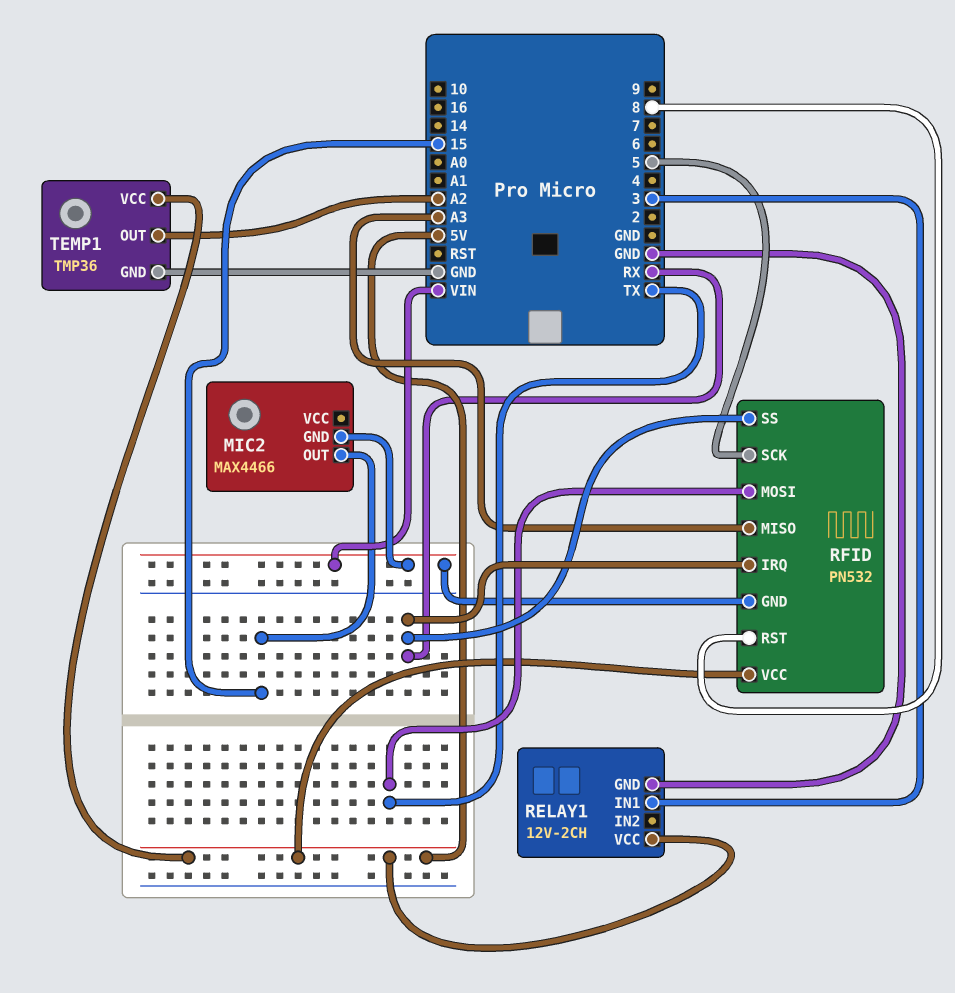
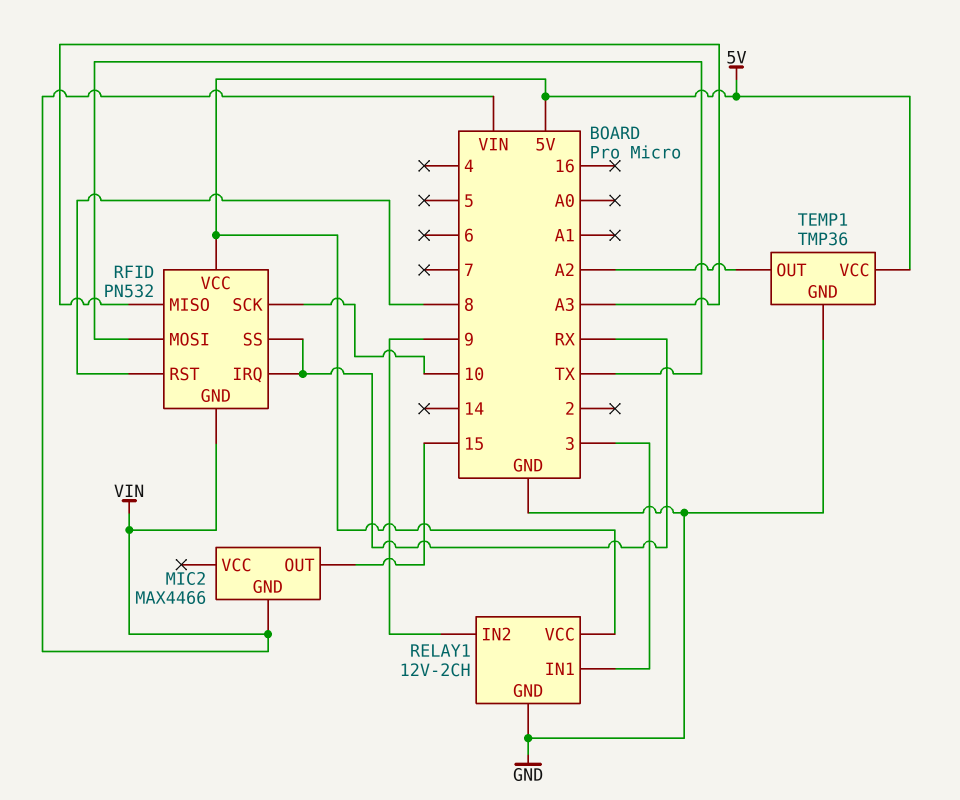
RELAY1 pin IN2: none -> 9
RFID pin SCK: 5 -> 10

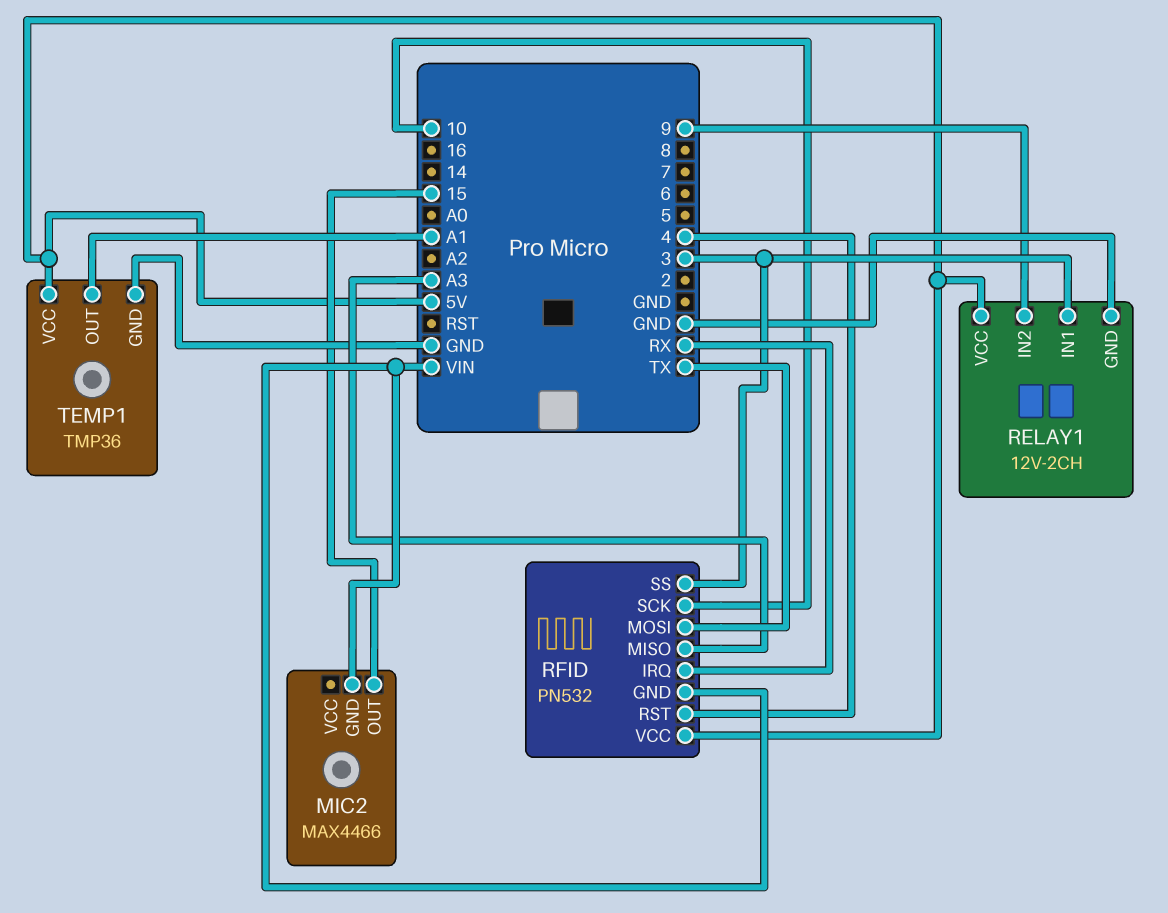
RFID pin RST: 8 -> 4
RFID pin SS: RX -> 3
TEMP1 pin OUT: A2 -> A1

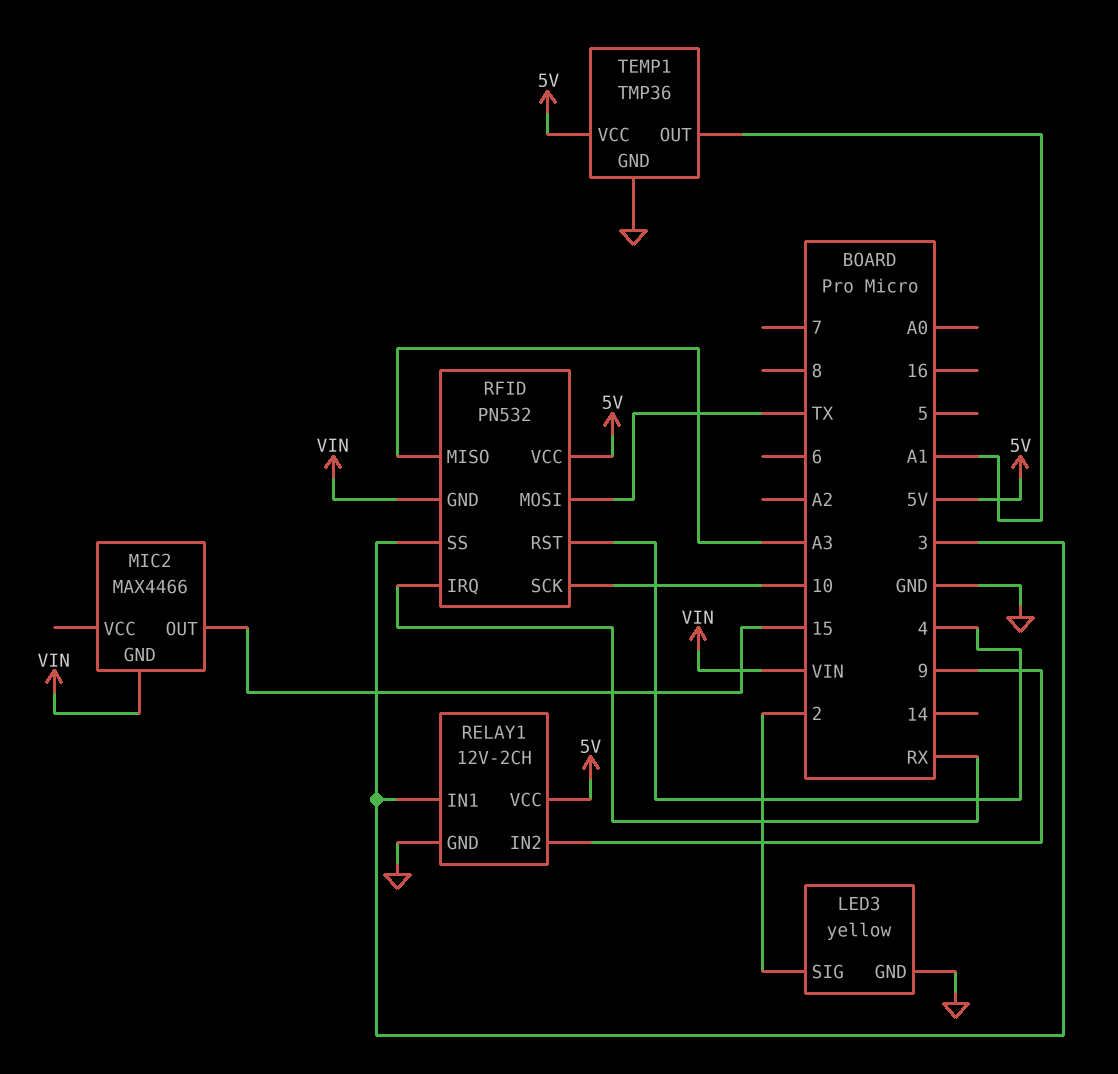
LED3: none -> yellow
LED3 pin GND: none -> GND
LED3 pin SIG: none -> 2

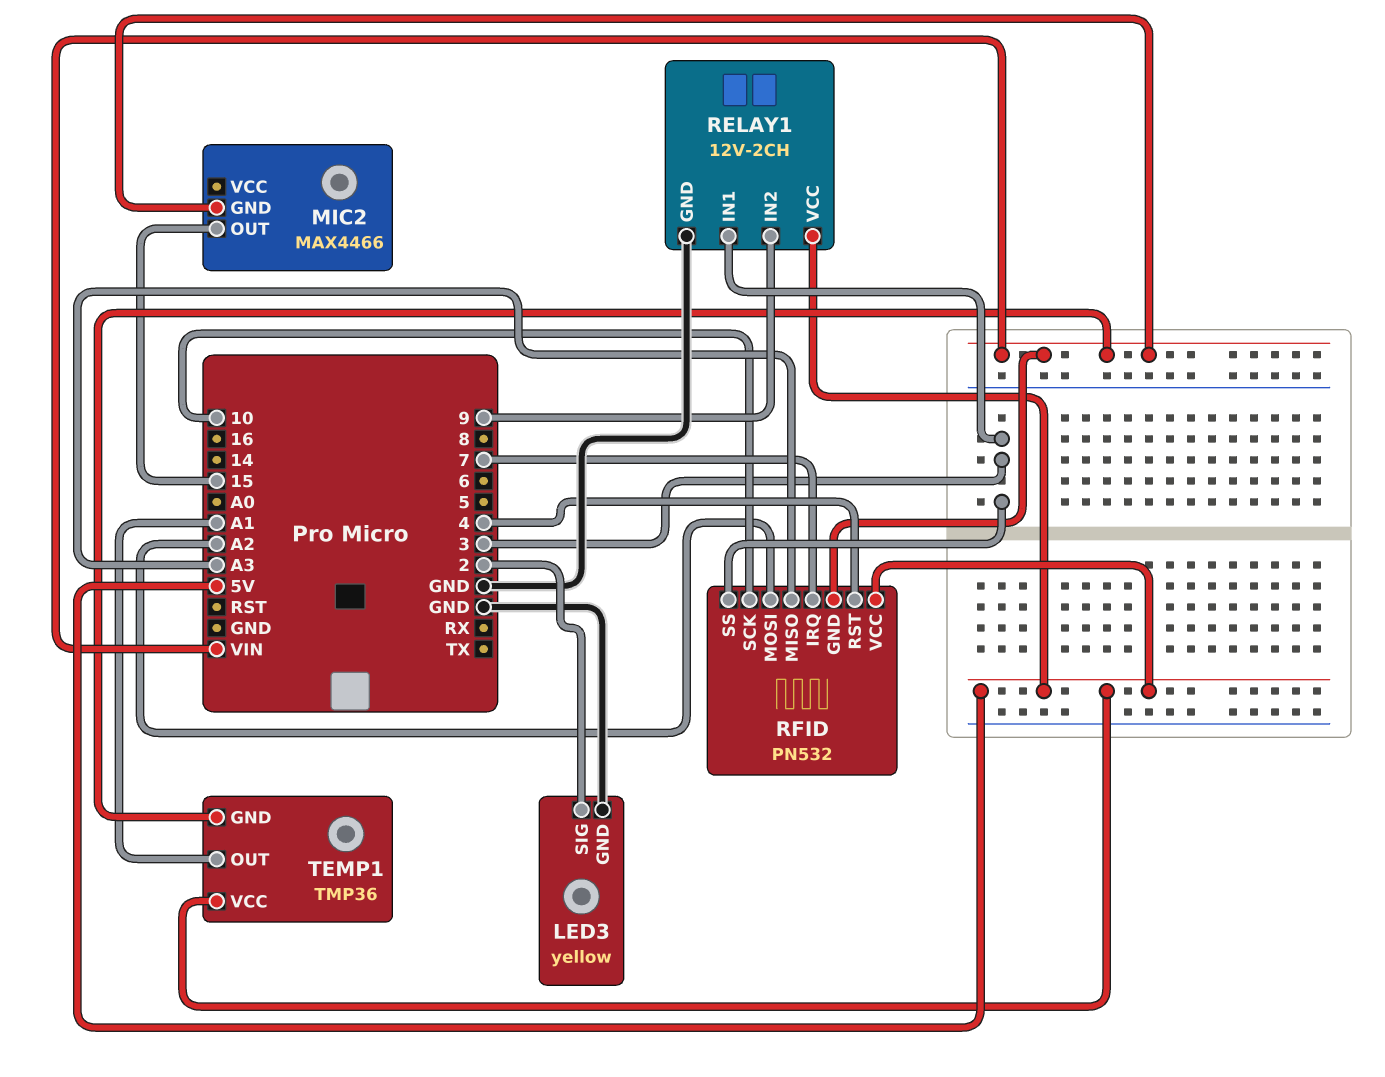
RFID pin IRQ: RX -> 7
RFID pin MOSI: TX -> A2
TEMP1 pin GND: GND -> VIN

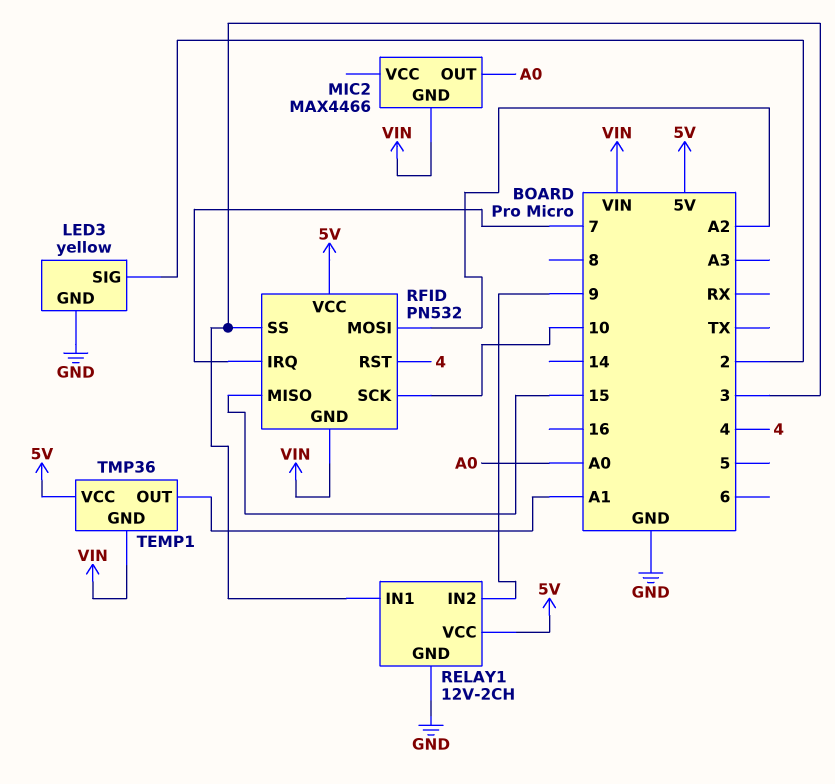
MIC2 pin OUT: 15 -> A0
RFID pin MISO: A3 -> 15

